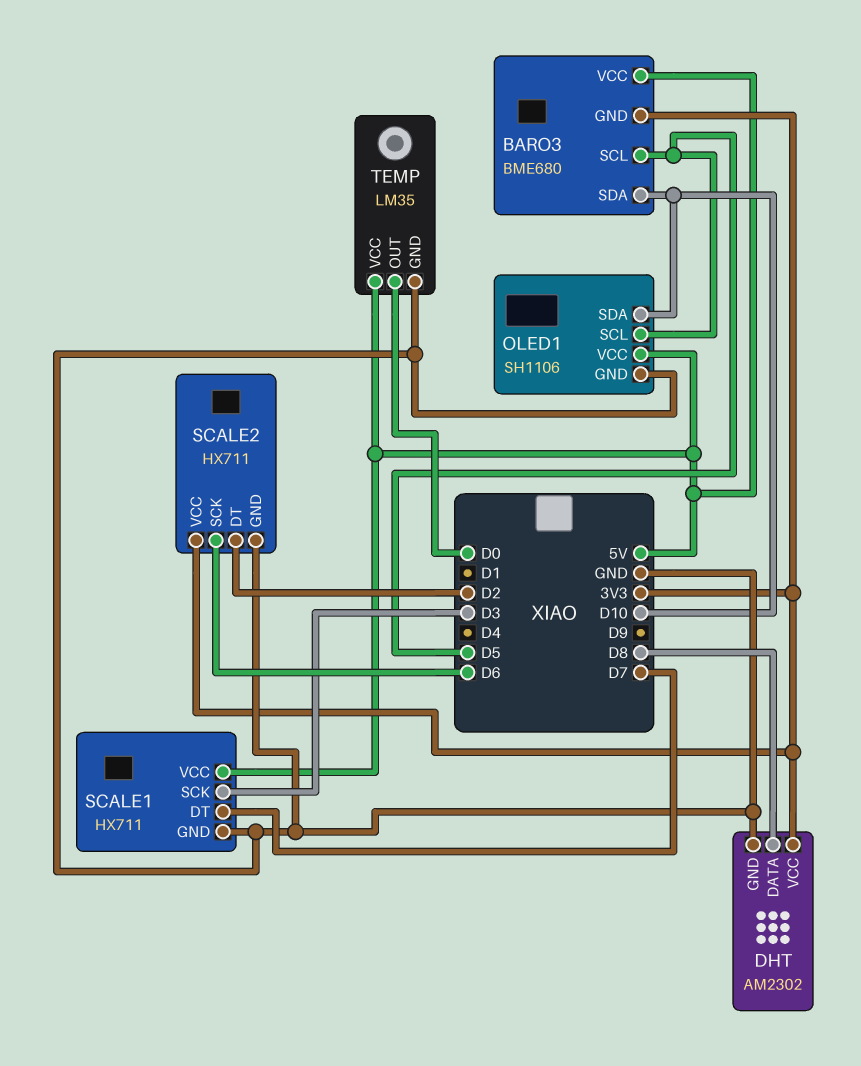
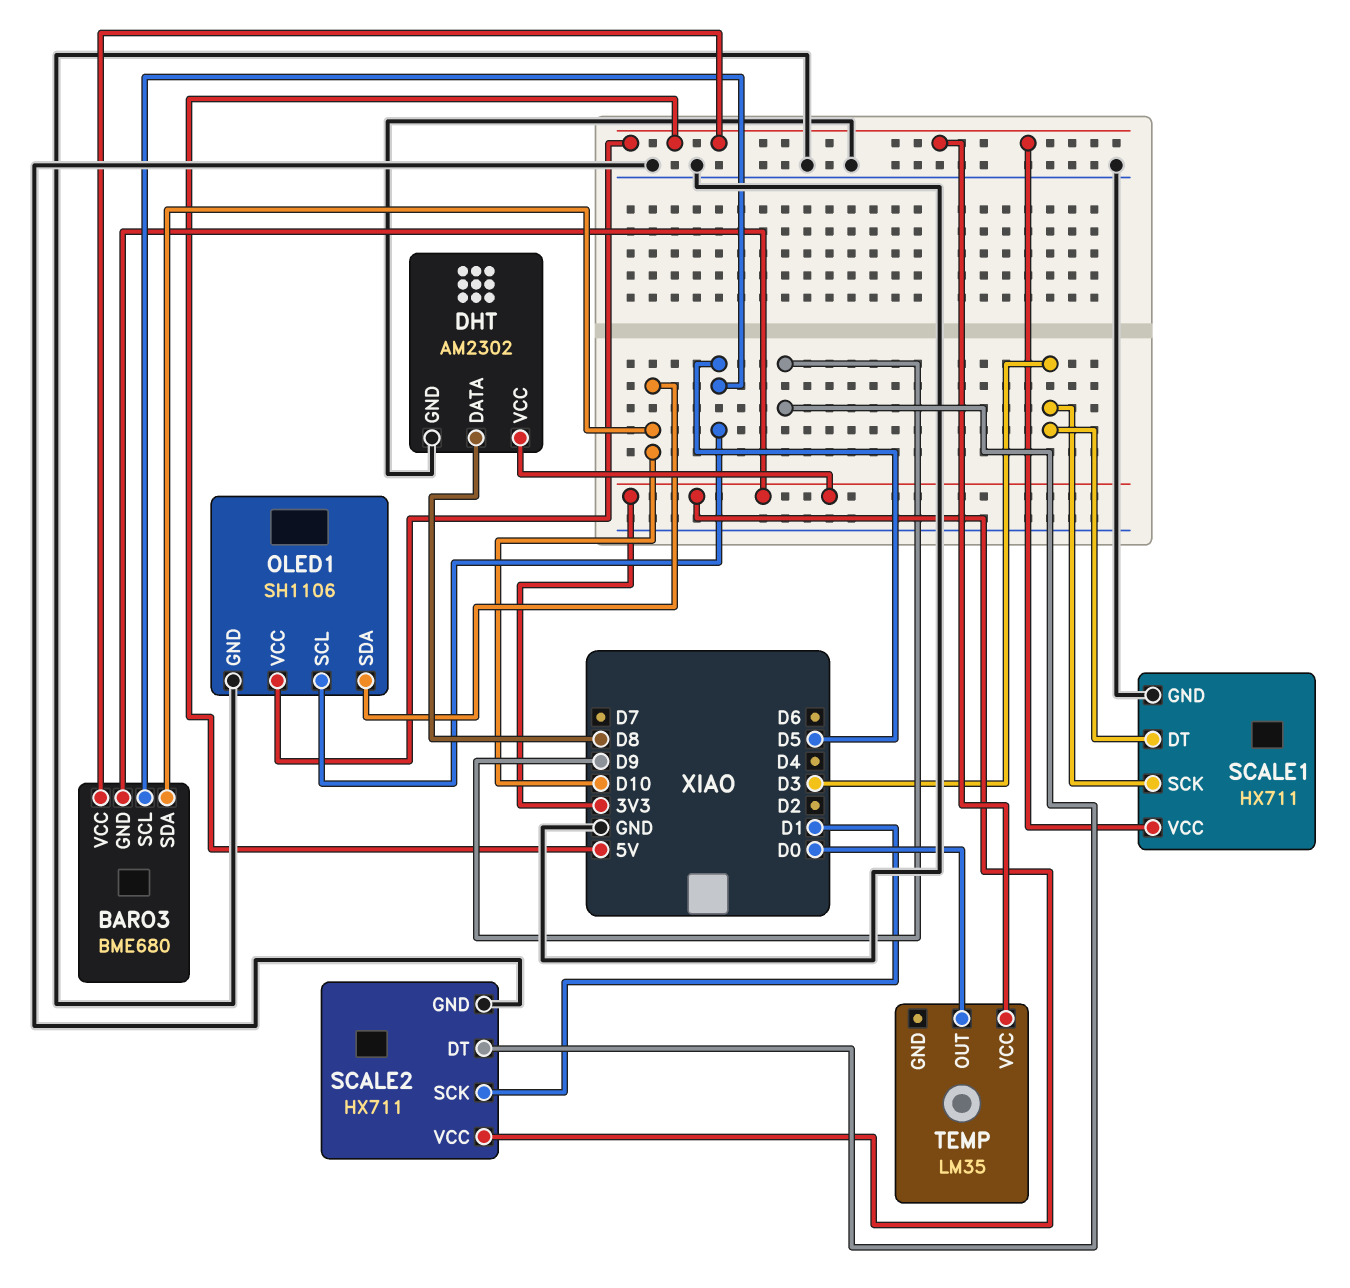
SCALE1 pin DT: D7 -> D3
SCALE2 pin DT: D2 -> D9
SCALE2 pin SCK: D6 -> D1
TEMP pin GND: GND -> none

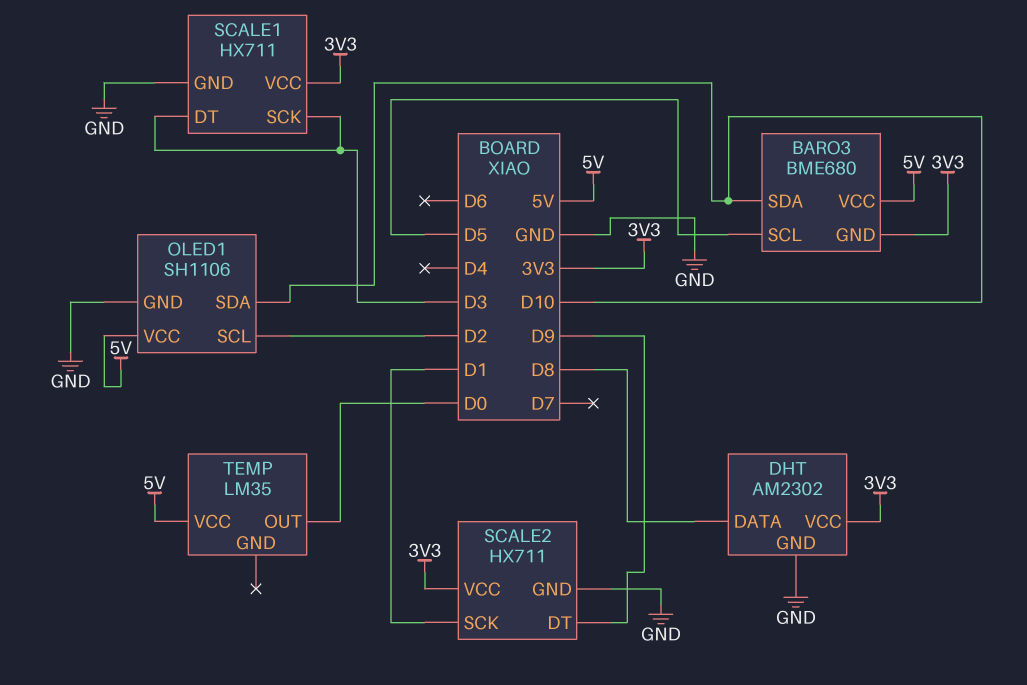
OLED1 pin SCL: D5 -> D2
SCALE1 pin VCC: 5V -> 3V3

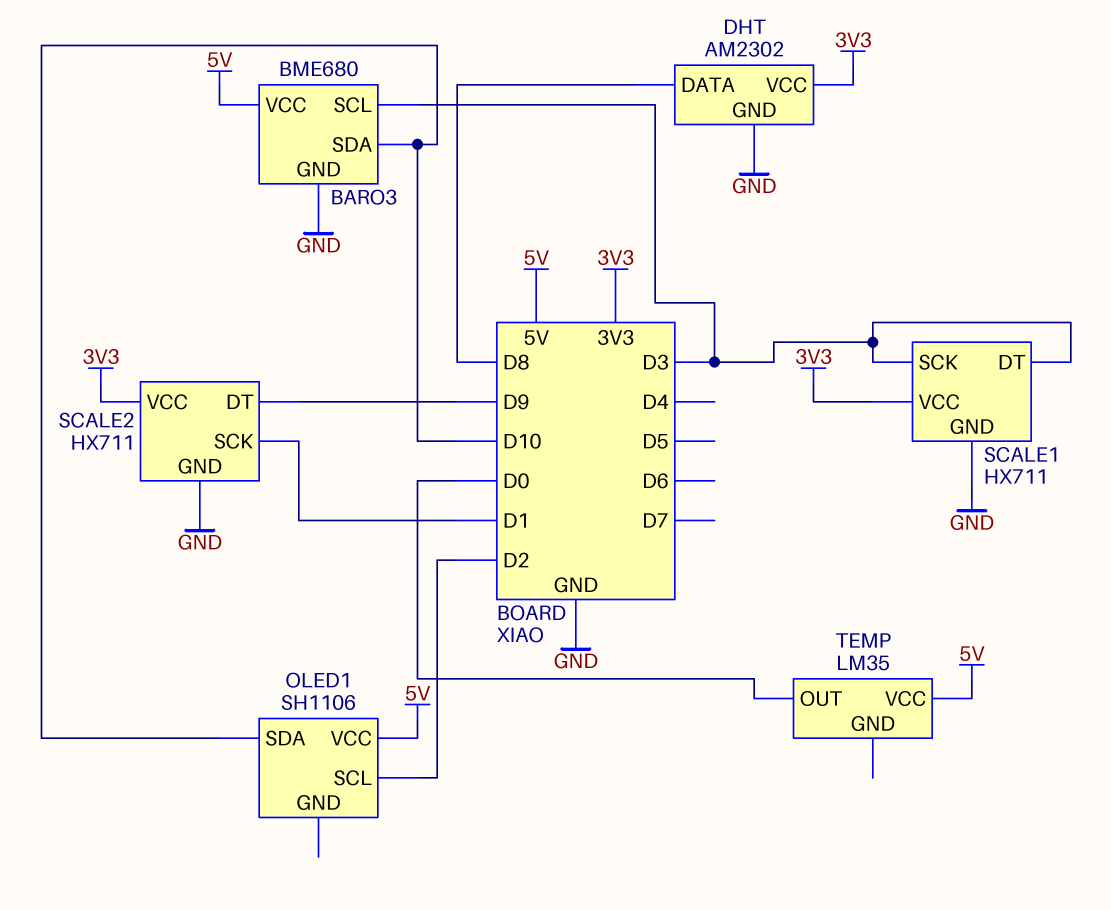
BARO3 pin GND: 3V3 -> GND
BARO3 pin SCL: D5 -> D3
OLED1 pin GND: GND -> none

